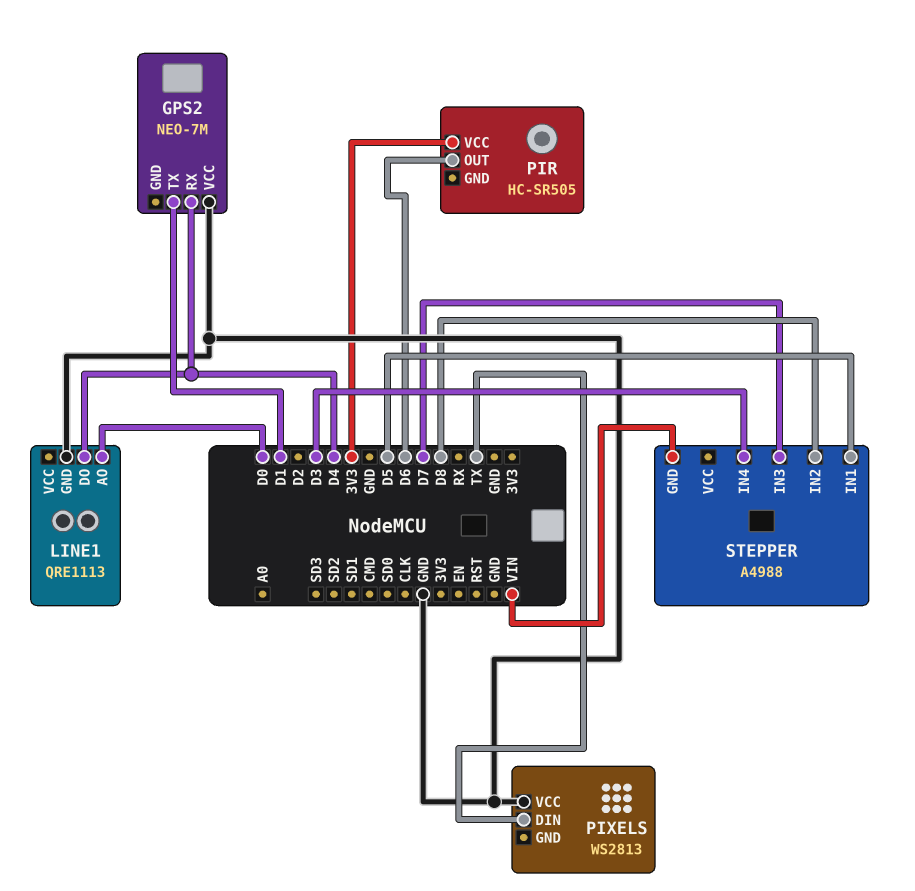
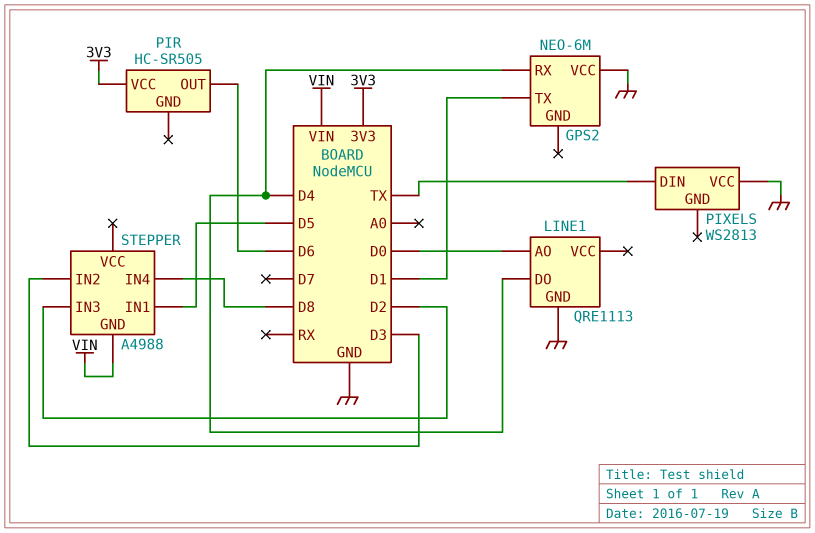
GPS2: NEO-7M -> NEO-6M
STEPPER pin IN2: D8 -> D3
STEPPER pin IN3: D7 -> D2
STEPPER pin IN4: D3 -> D8

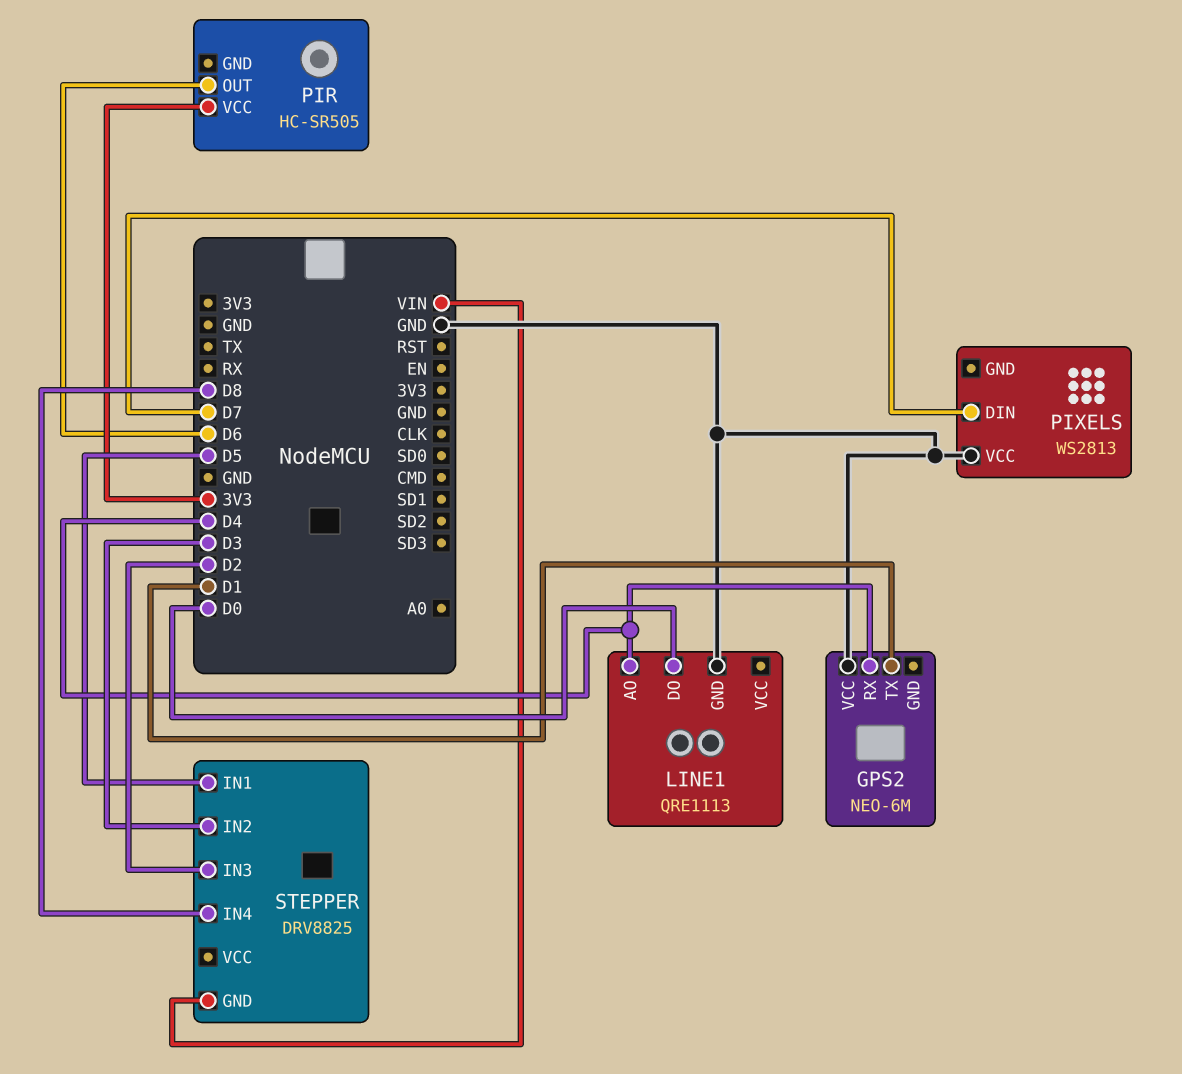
LINE1 pin AO: D0 -> D4
LINE1 pin DO: D4 -> D0
PIXELS pin DIN: TX -> D7
STEPPER: A4988 -> DRV8825

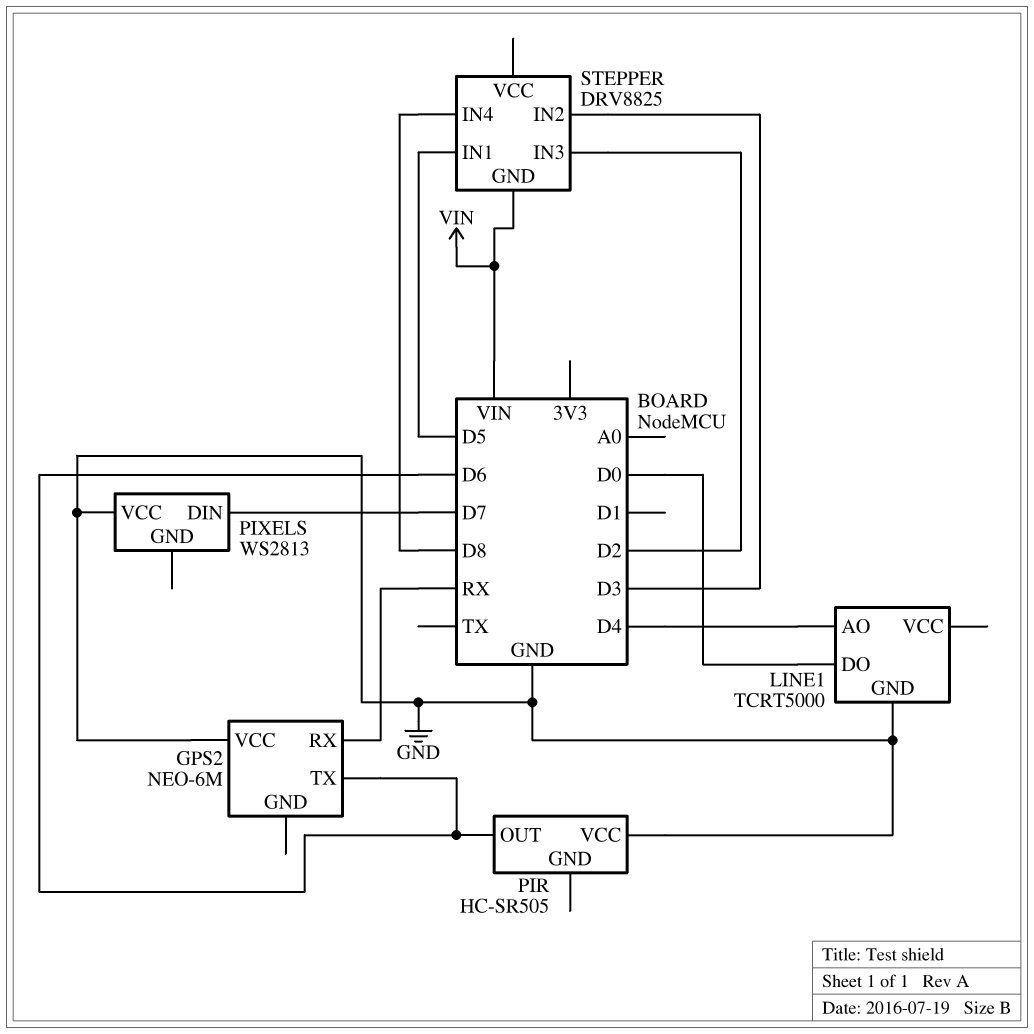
GPS2 pin RX: D4 -> RX
GPS2 pin TX: D1 -> D6
LINE1: QRE1113 -> TCRT5000
PIR pin VCC: 3V3 -> GND

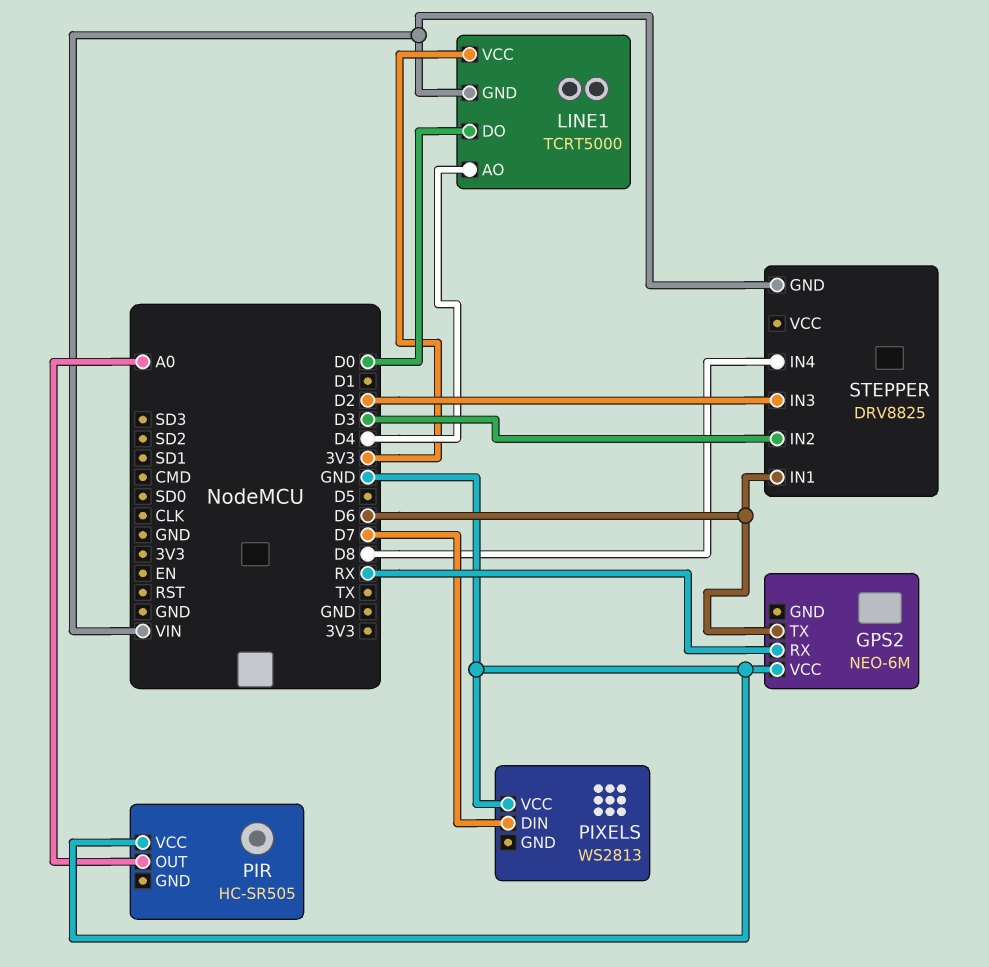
LINE1 pin GND: GND -> VIN
LINE1 pin VCC: none -> 3V3
PIR pin OUT: D6 -> A0
STEPPER pin IN1: D5 -> D6

